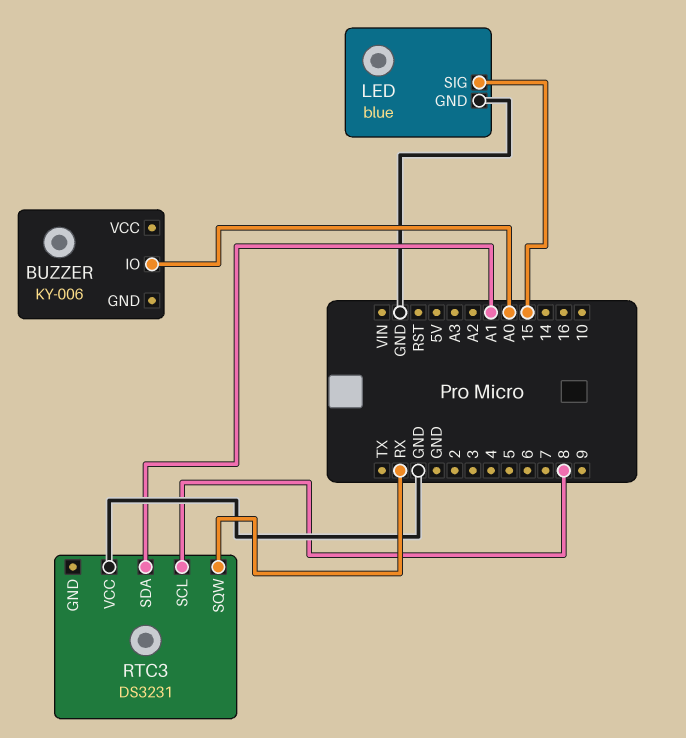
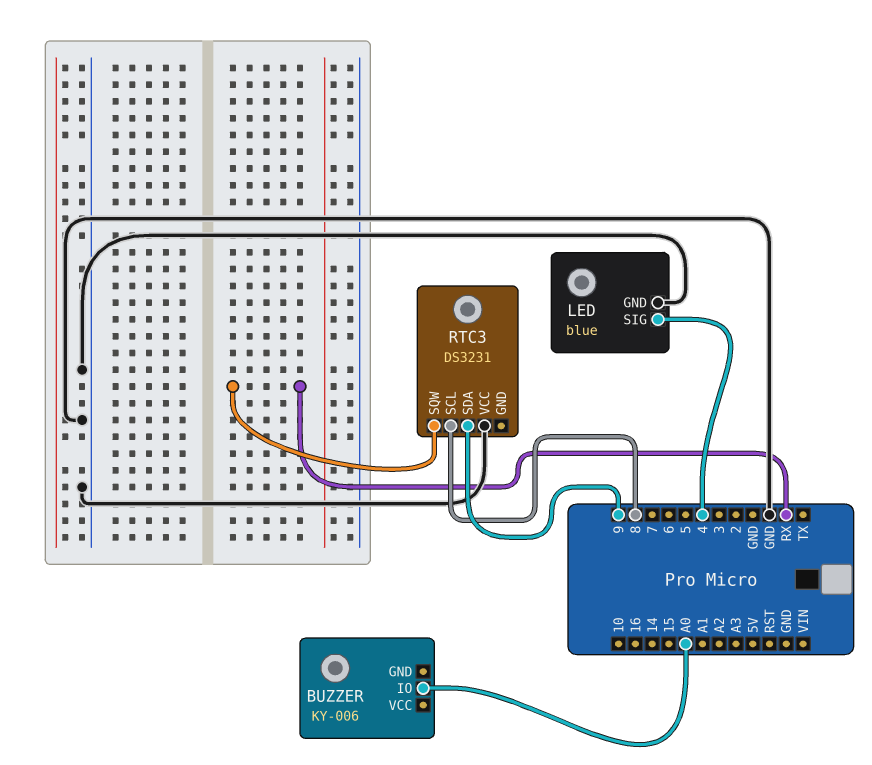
LED pin SIG: 15 -> 4
RTC3 pin SDA: A1 -> 9

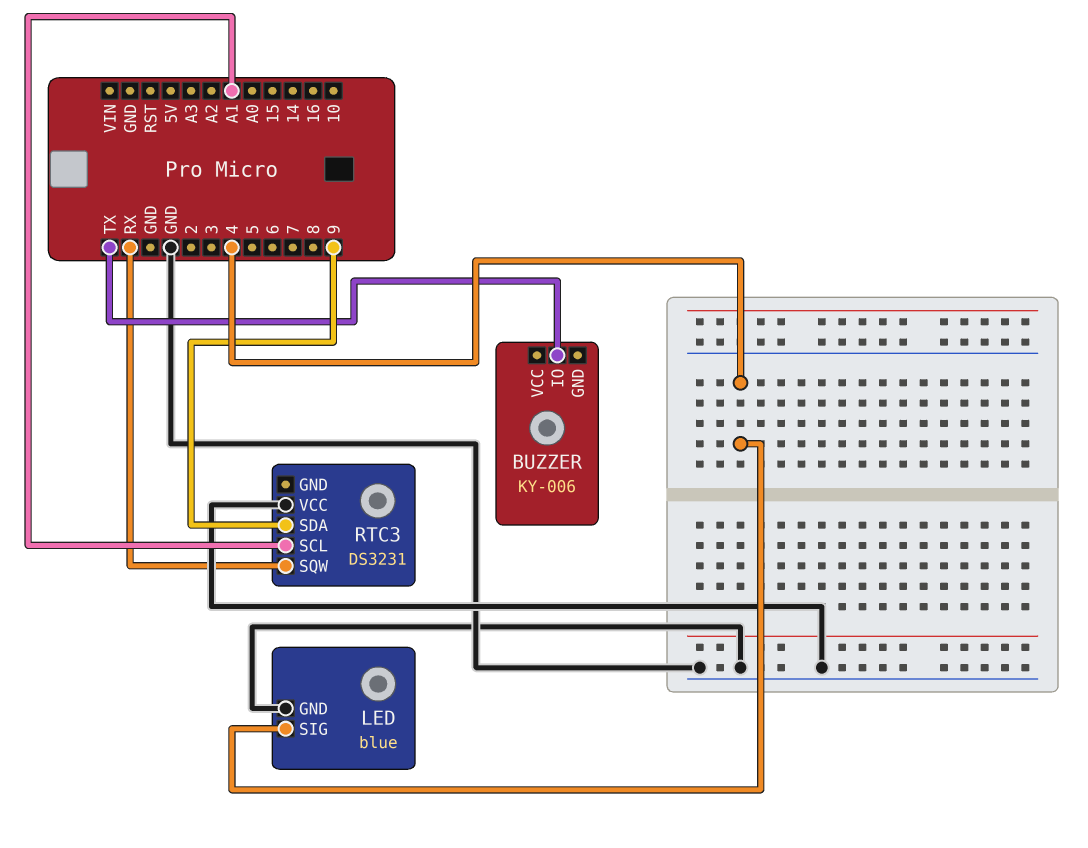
BUZZER pin IO: A0 -> TX
RTC3 pin SCL: 8 -> A1

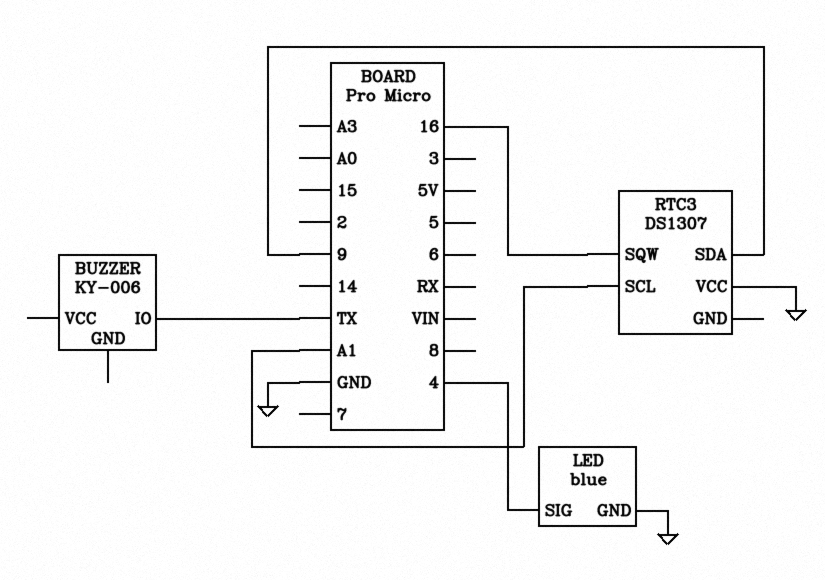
RTC3: DS3231 -> DS1307
RTC3 pin SQW: RX -> 16

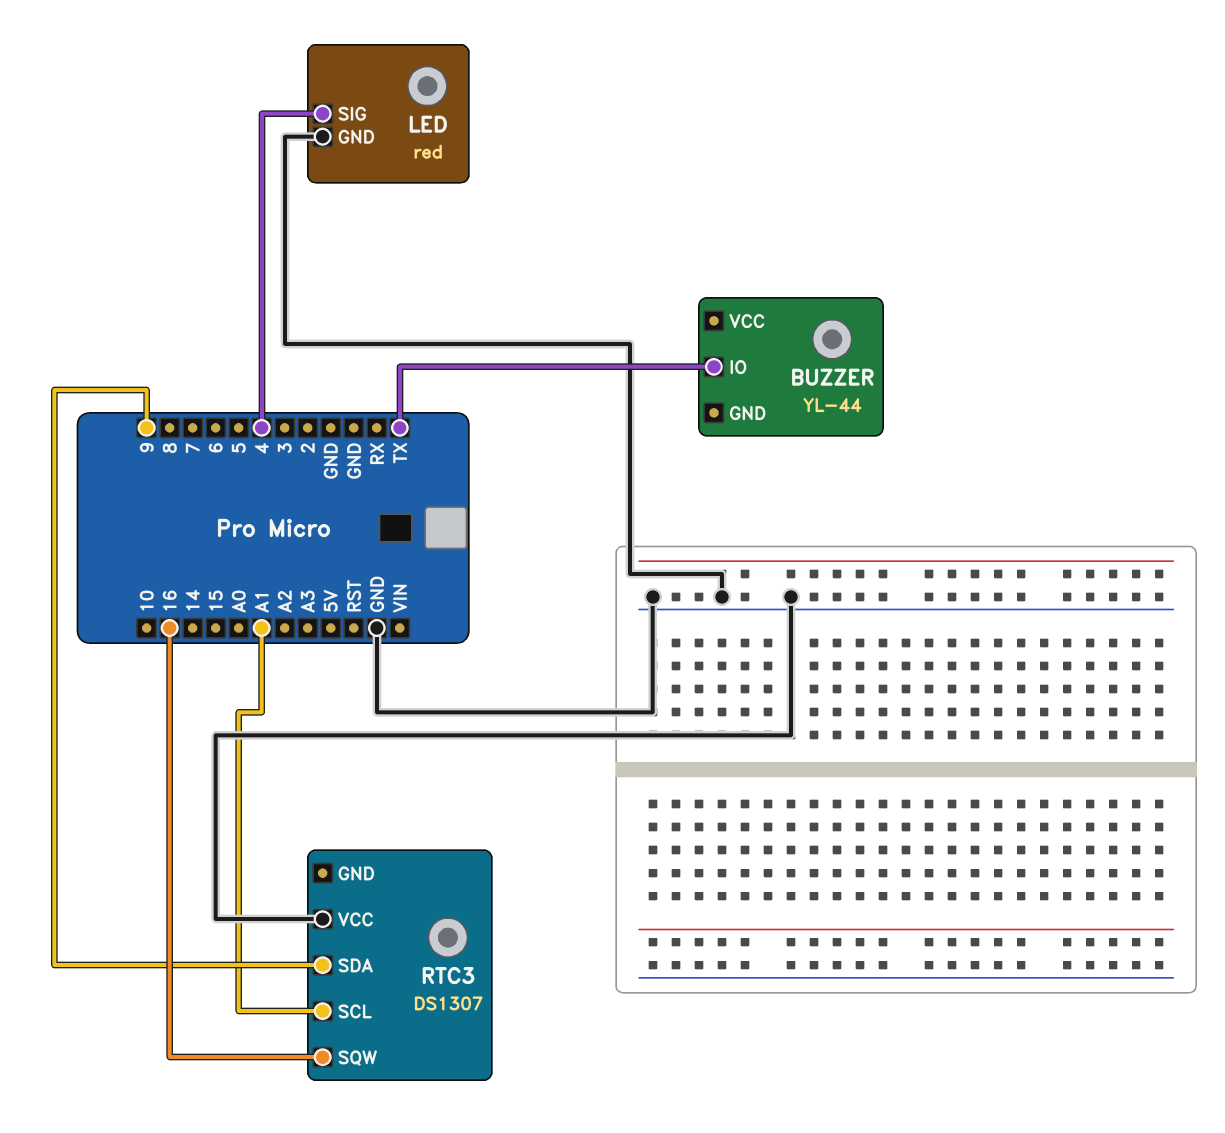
BUZZER: KY-006 -> YL-44
LED: blue -> red

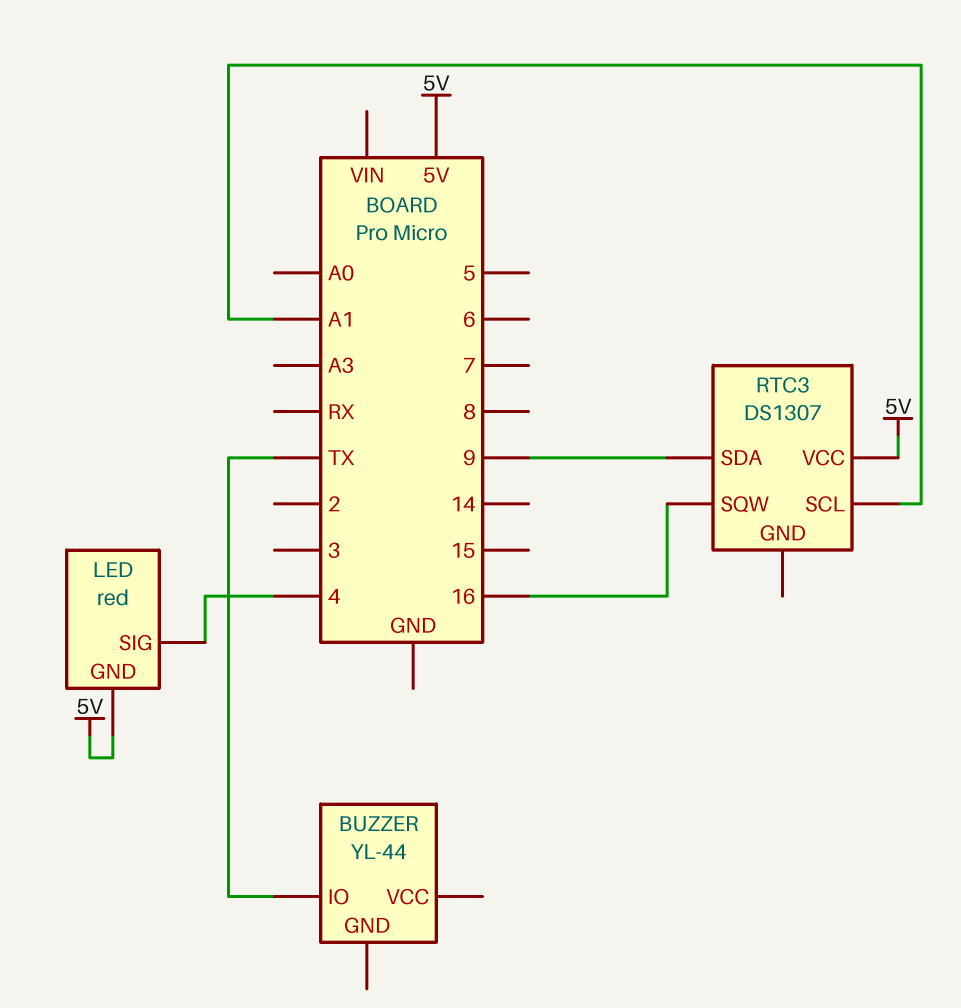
LED pin GND: GND -> 5V
RTC3 pin VCC: GND -> 5V

